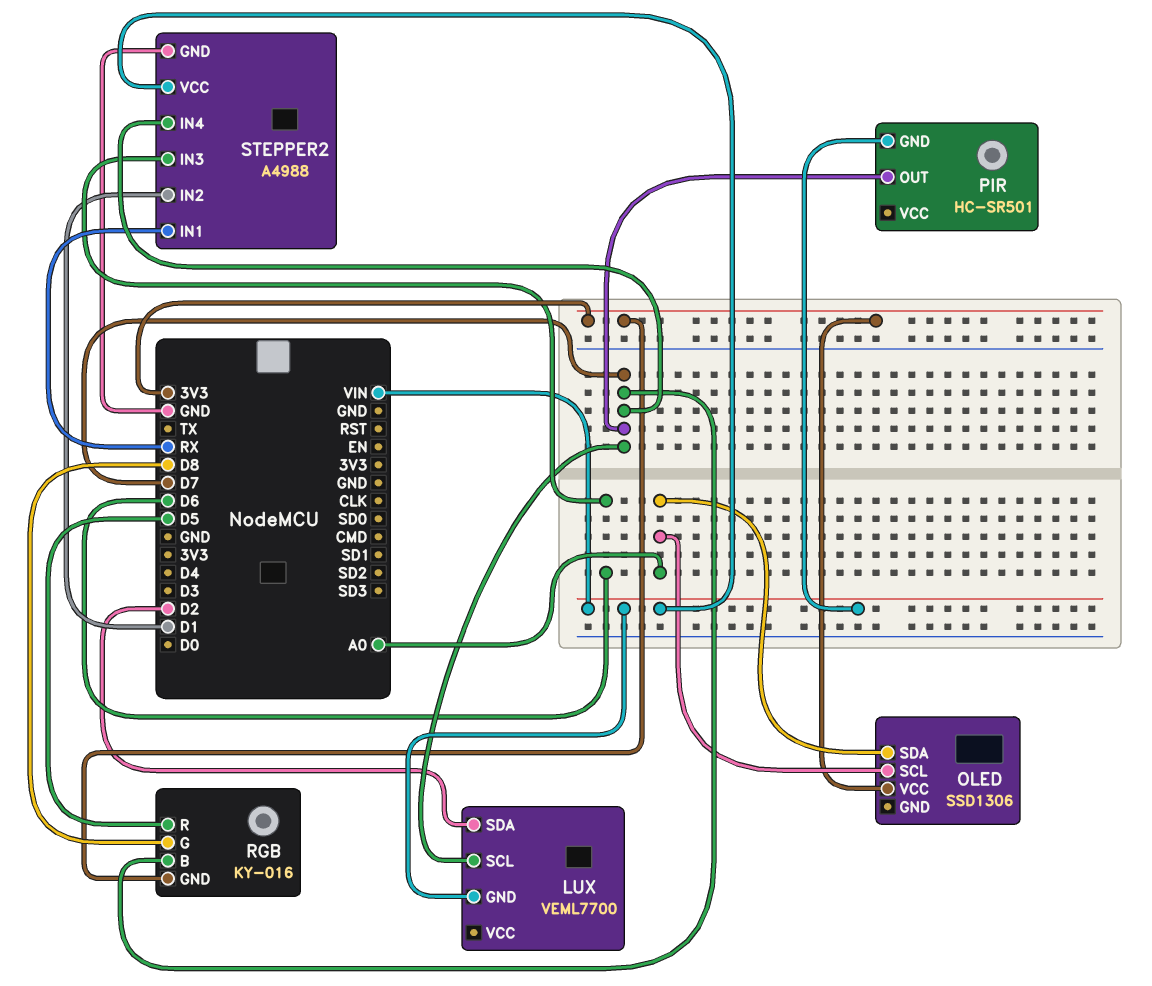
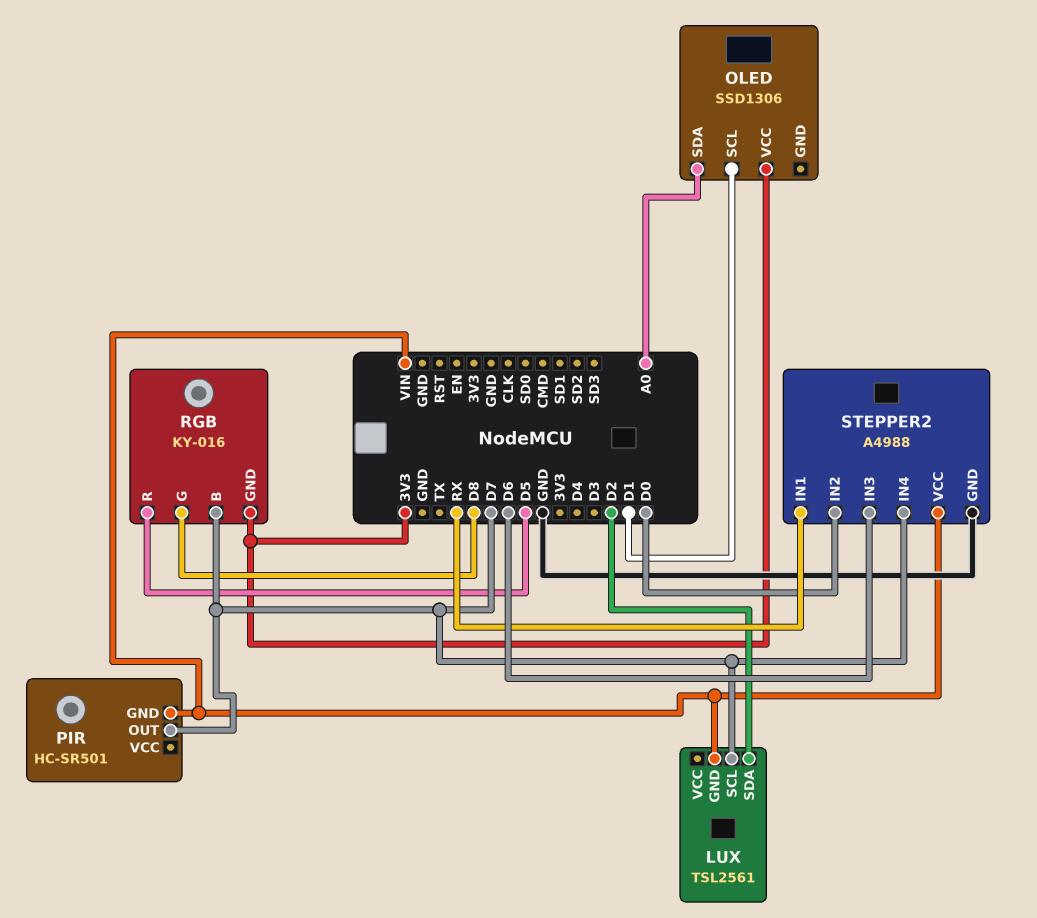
LUX: VEML7700 -> TSL2561
OLED pin SCL: A0 -> D1
STEPPER2 pin IN2: D1 -> D0

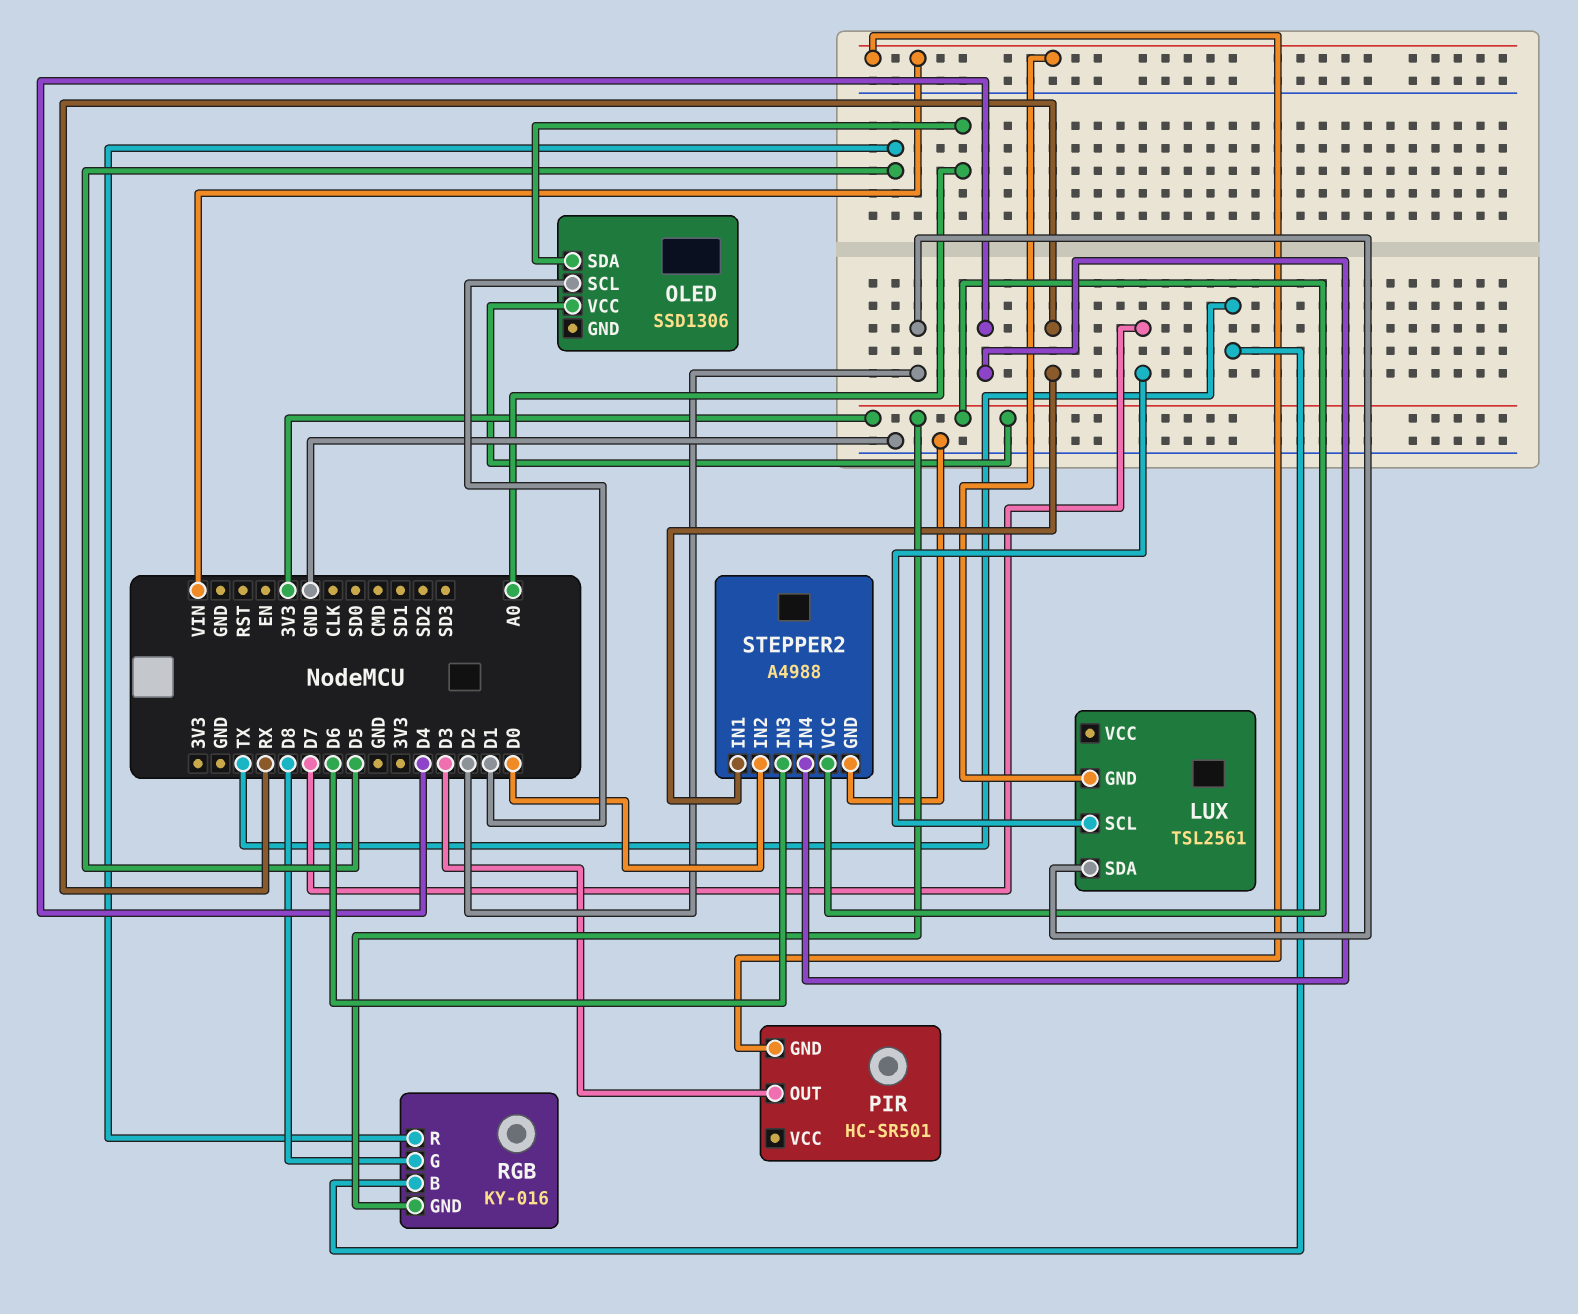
PIR pin OUT: D7 -> D3
RGB pin B: D7 -> TX
STEPPER2 pin IN4: D7 -> D4
STEPPER2 pin VCC: VIN -> 3V3

